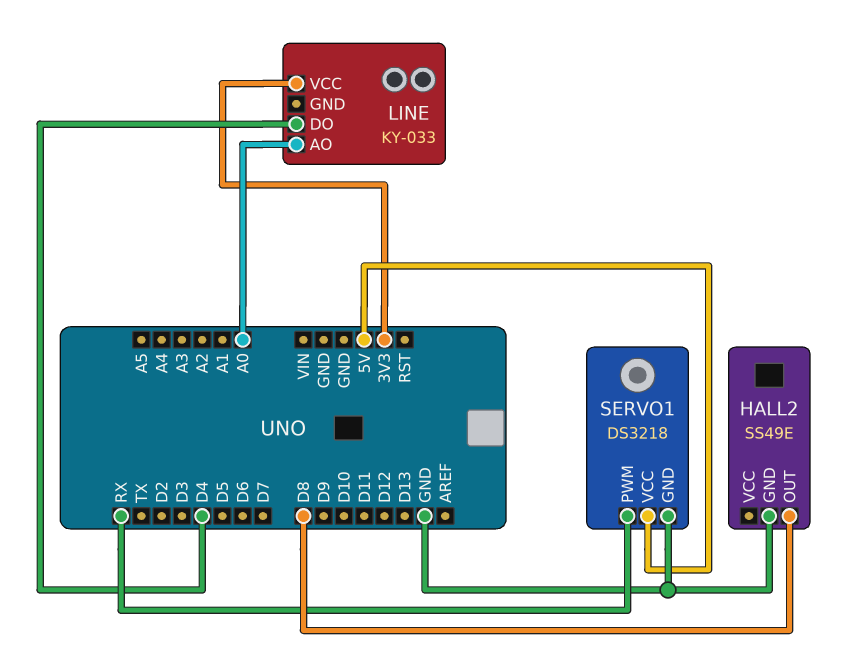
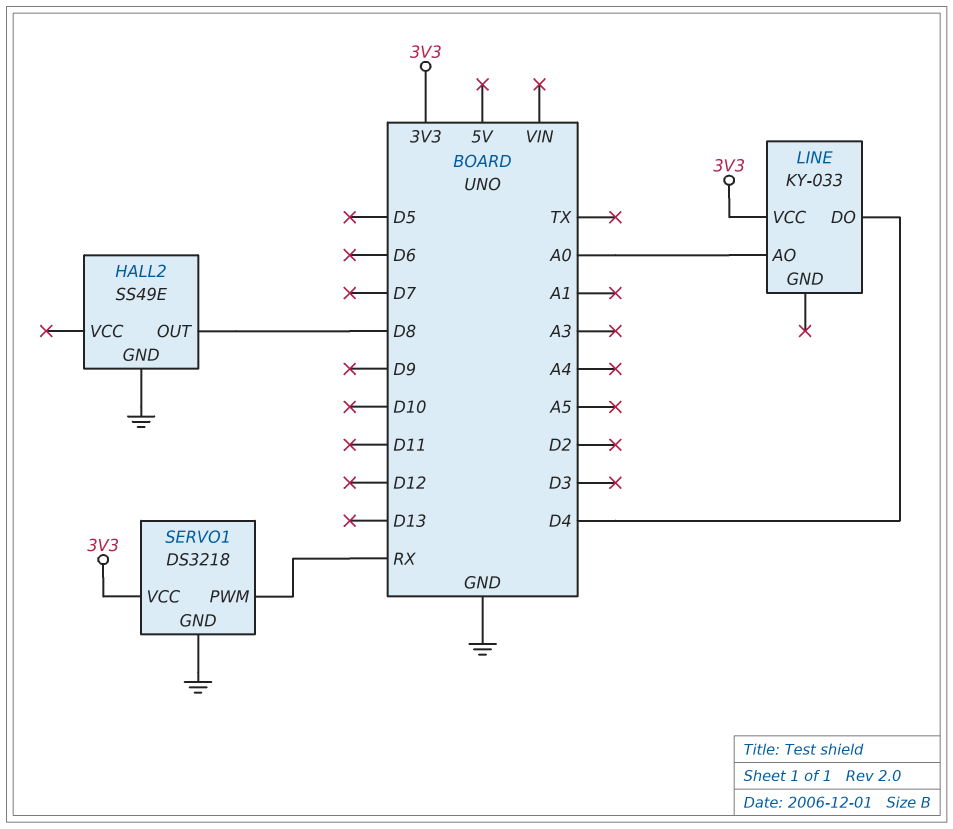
SERVO1 pin VCC: 5V -> 3V3

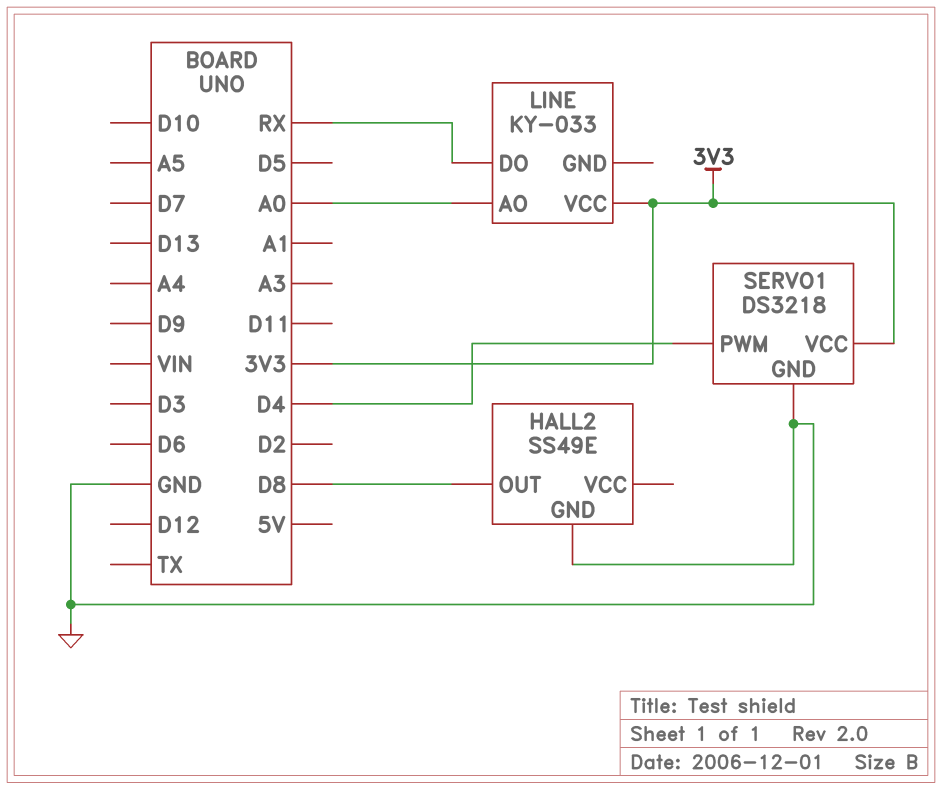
LINE pin DO: D4 -> RX
SERVO1 pin PWM: RX -> D4

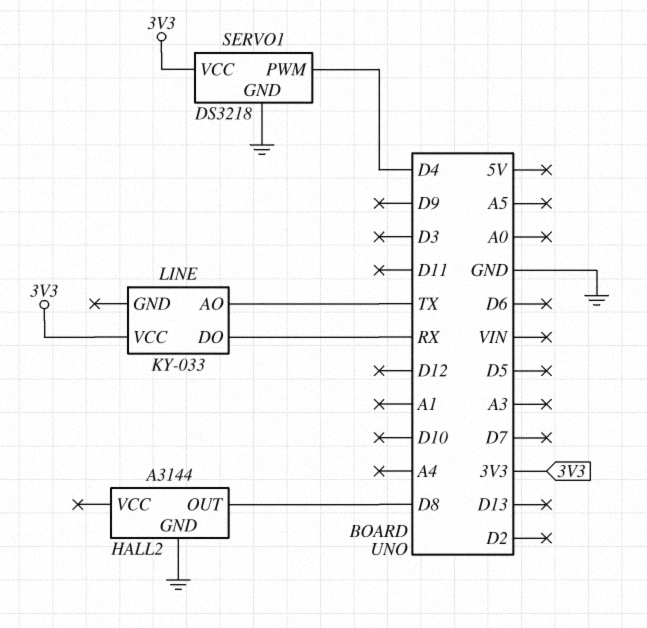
HALL2: SS49E -> A3144
LINE pin AO: A0 -> TX

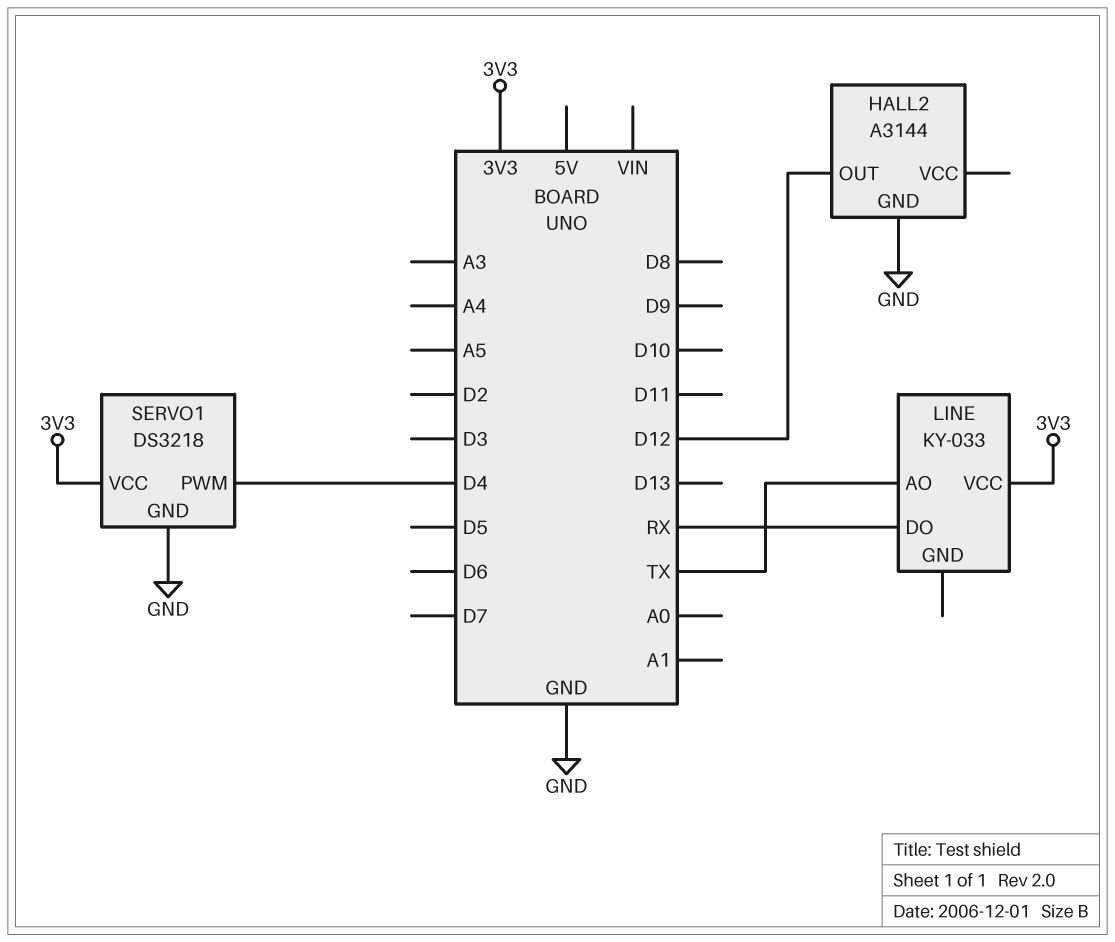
HALL2 pin OUT: D8 -> D12

